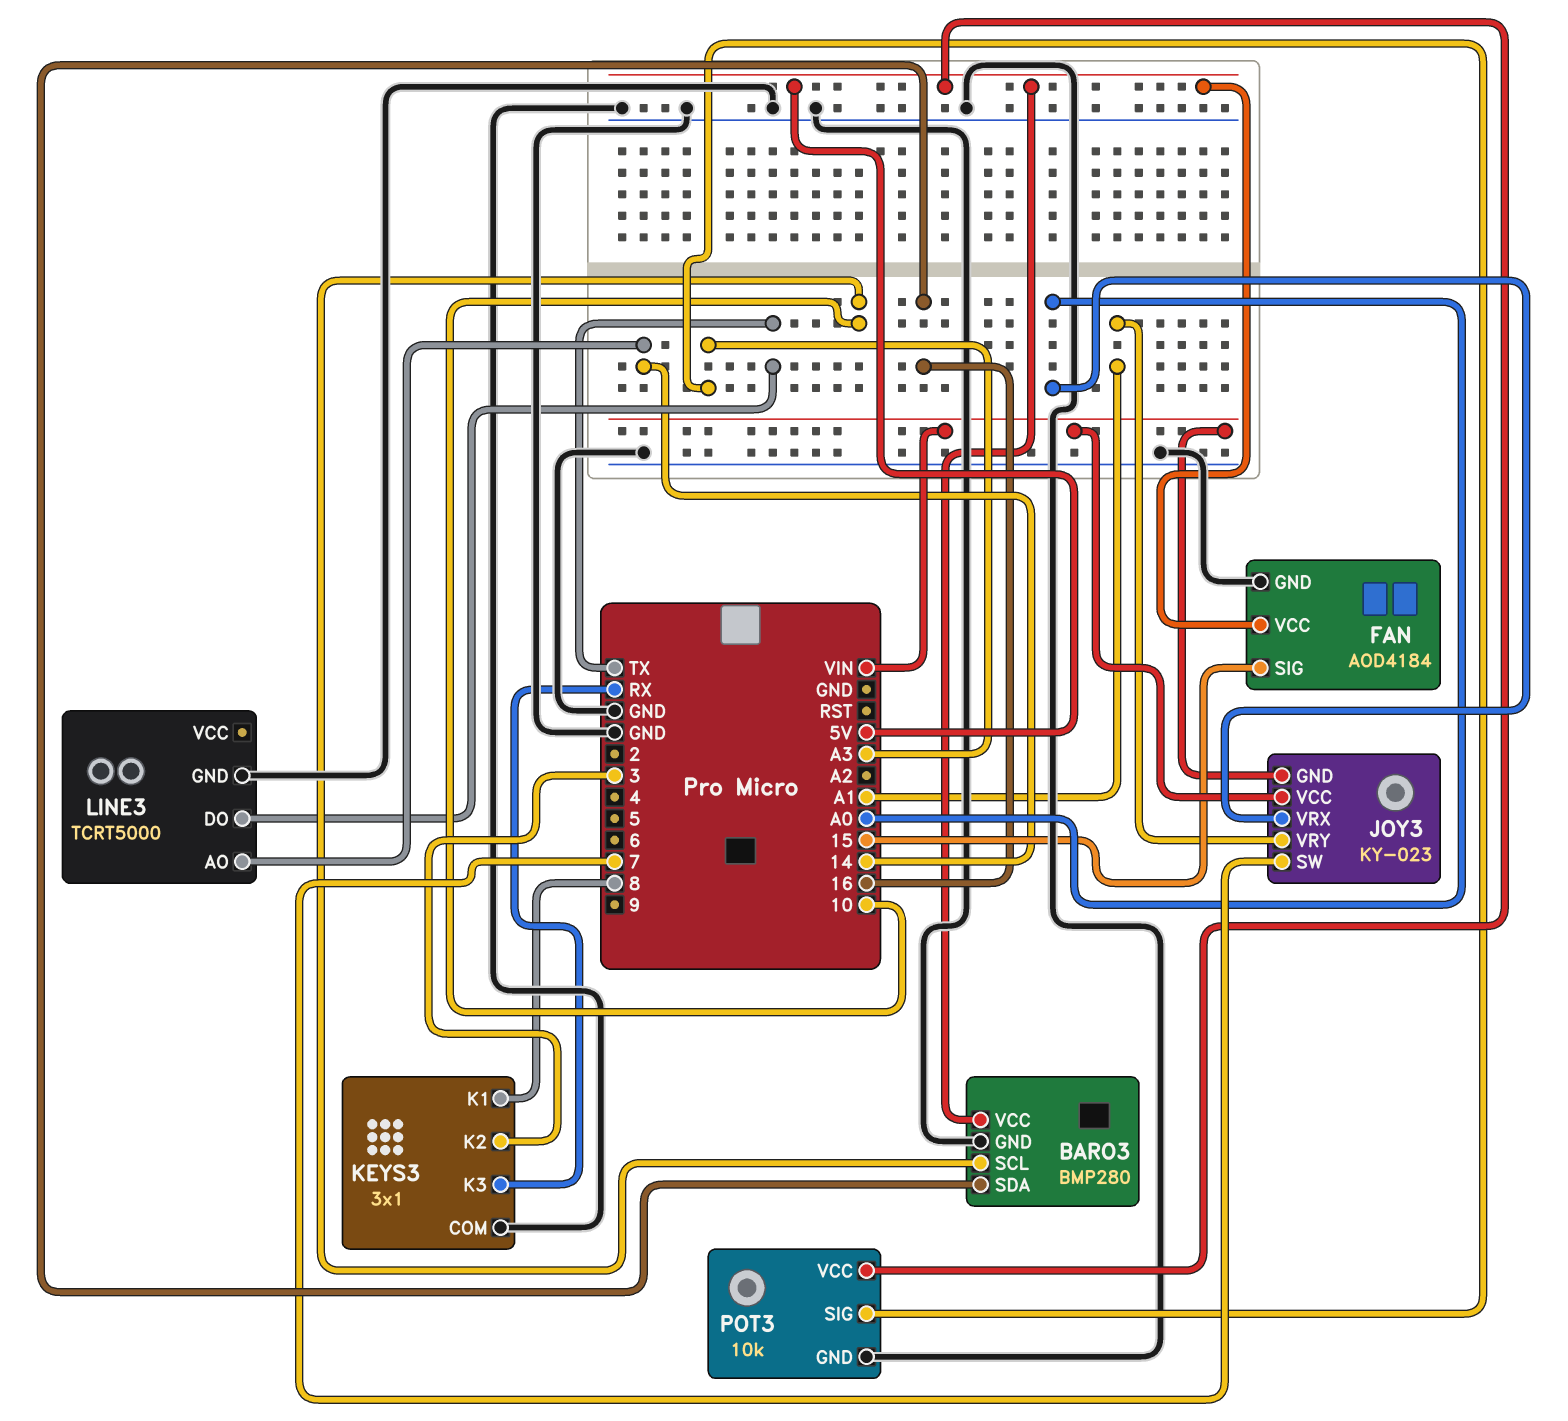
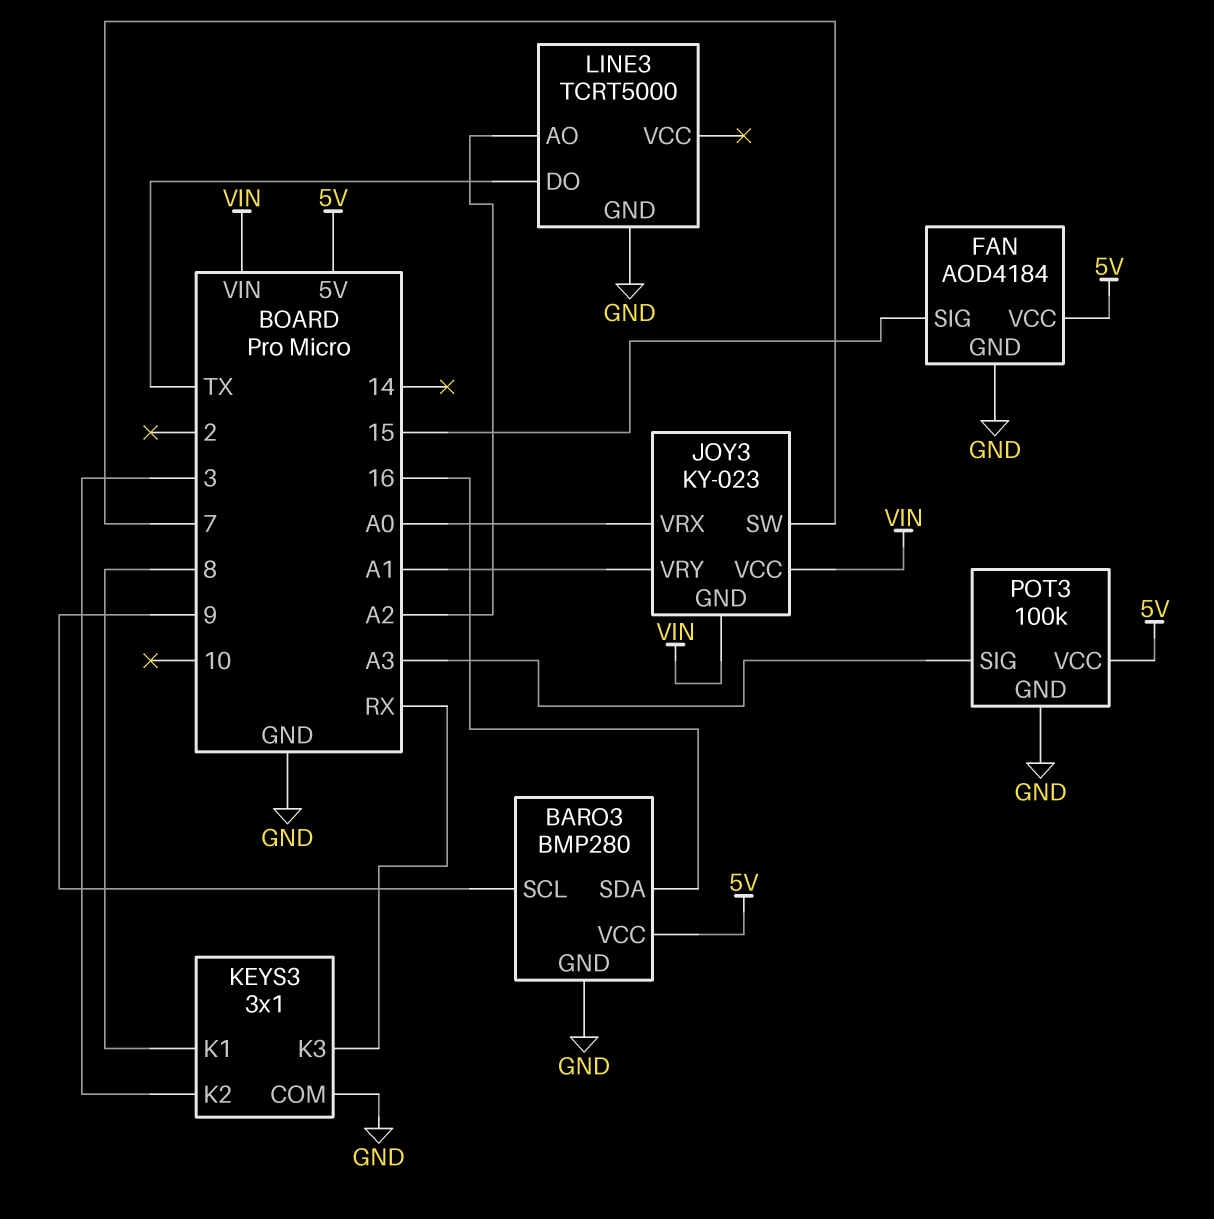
BARO3 pin SCL: 10 -> 9
LINE3 pin AO: 14 -> A2
POT3: 10k -> 100k

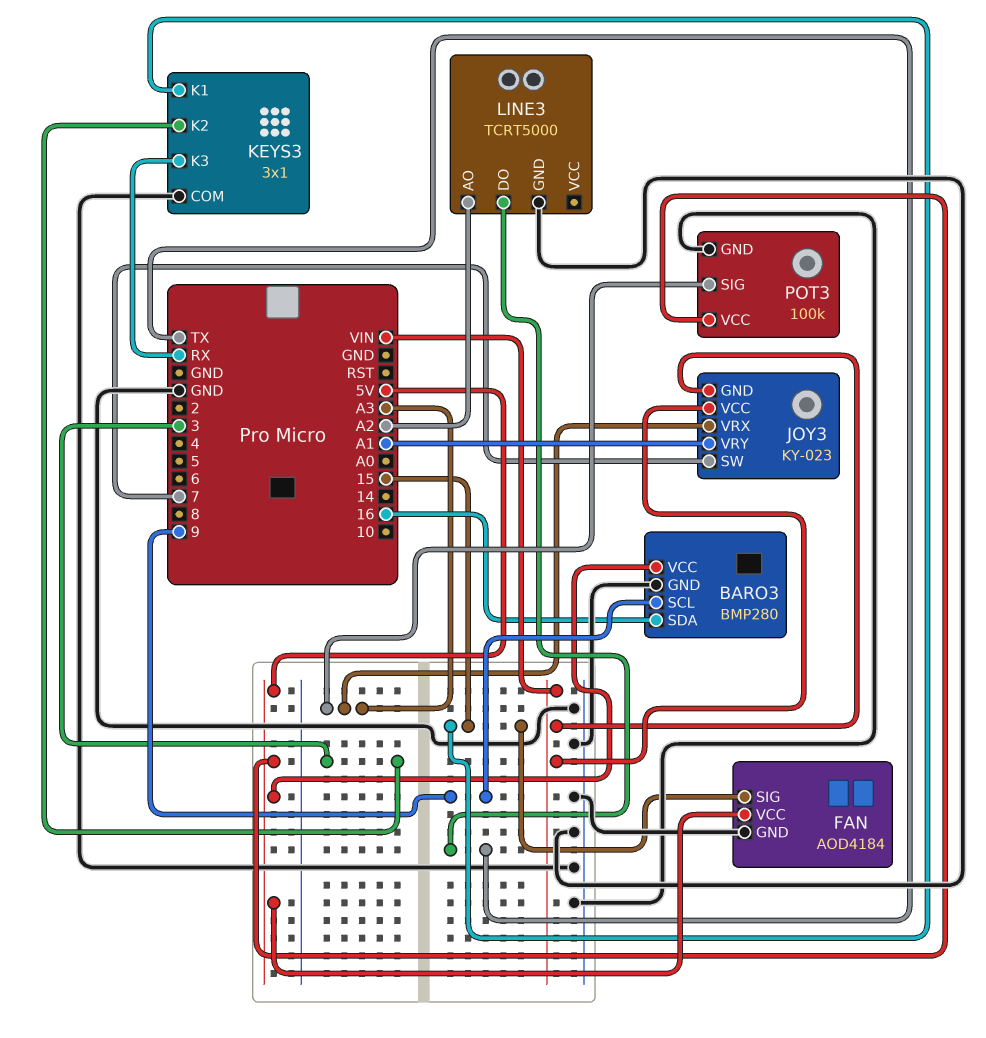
JOY3 pin VRX: A0 -> A3
KEYS3 pin K1: 8 -> 15

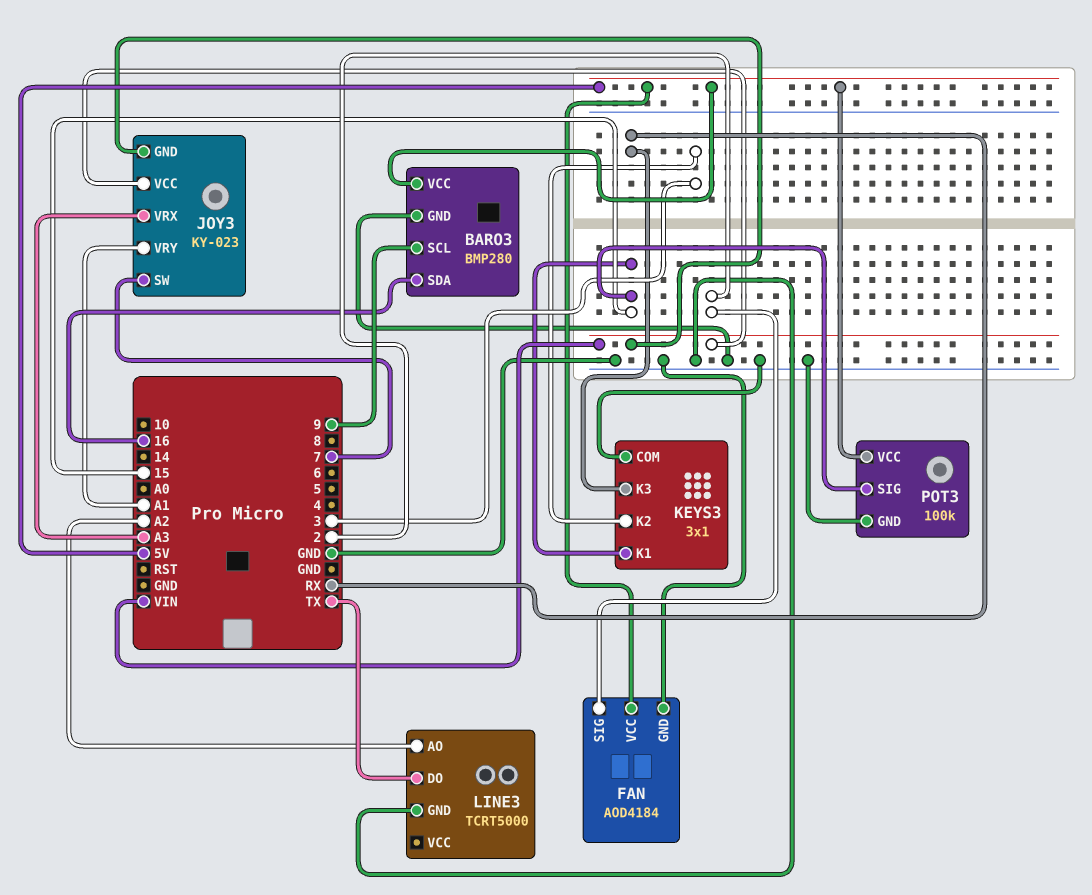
FAN pin SIG: 15 -> 2
POT3 pin SIG: A3 -> 15

